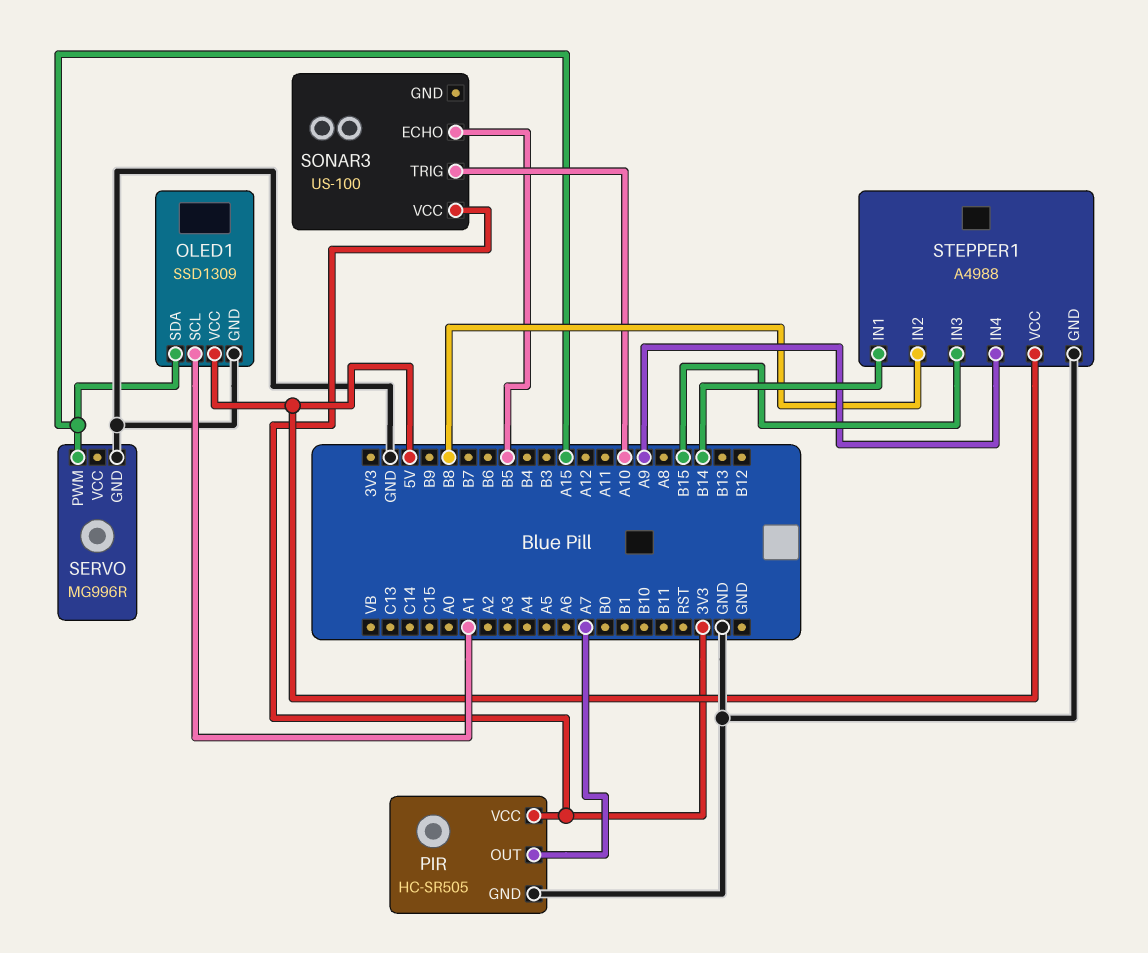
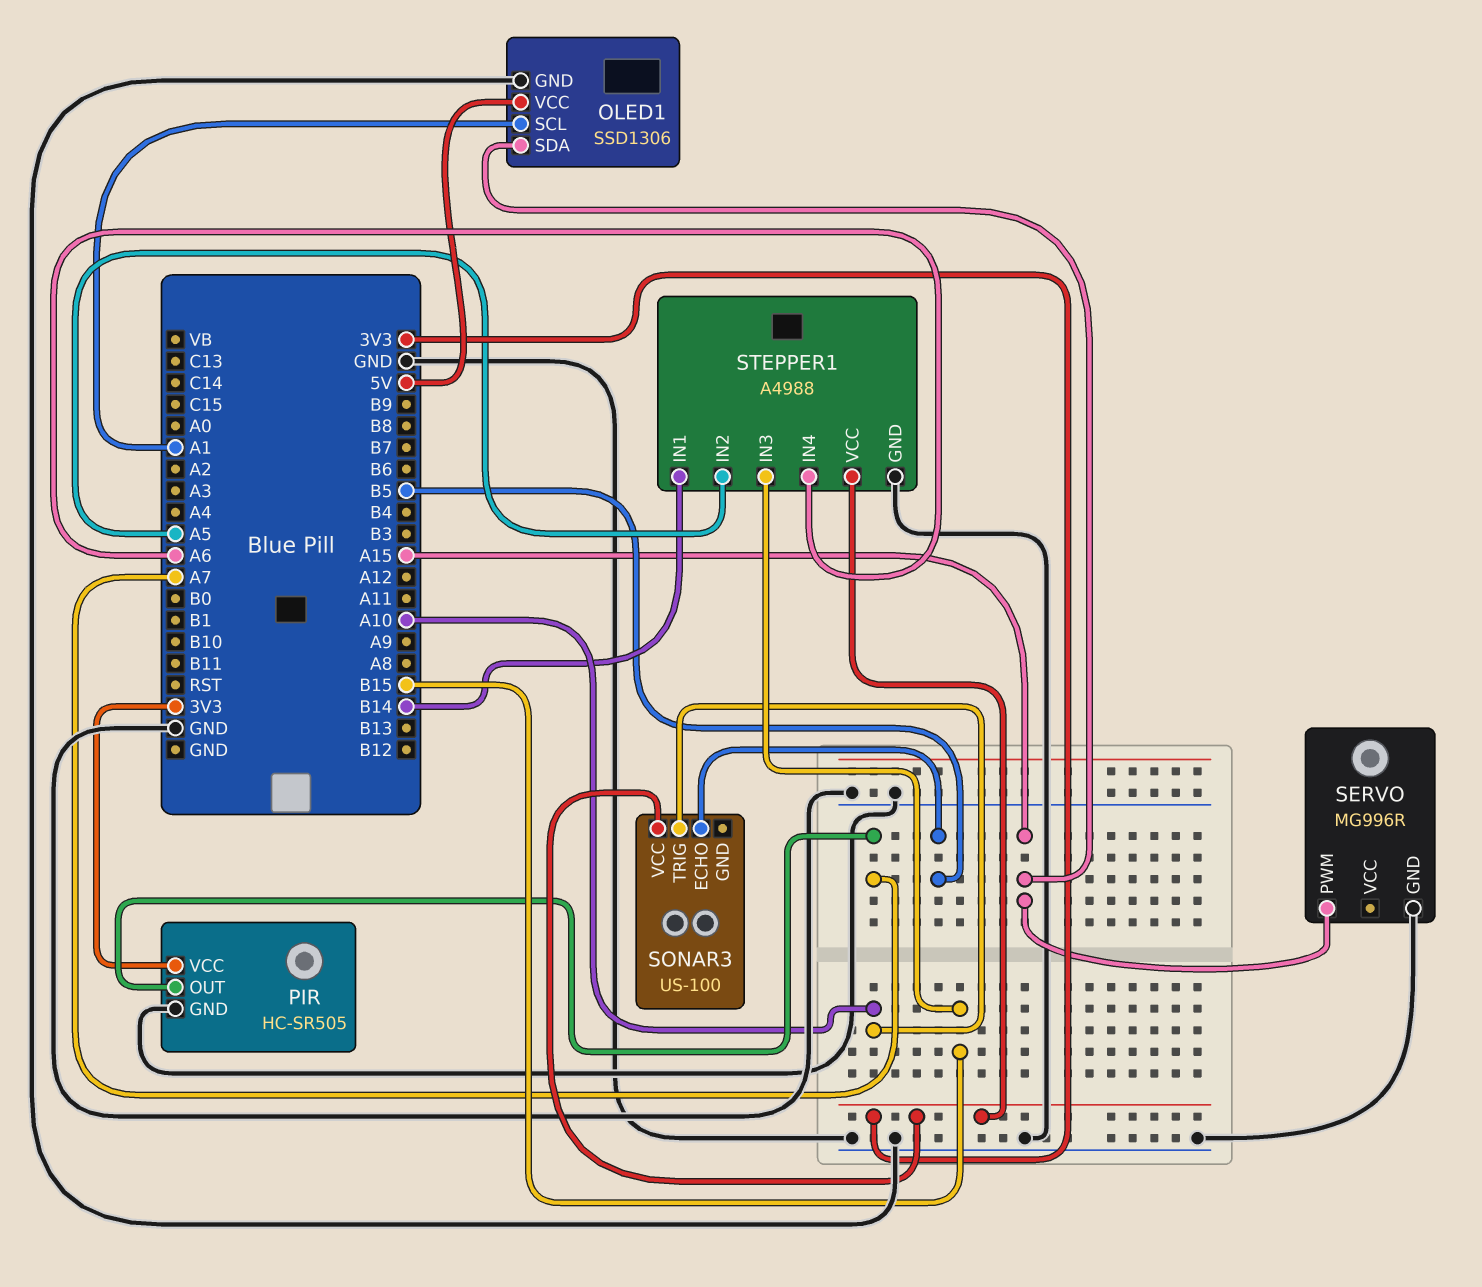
OLED1: SSD1309 -> SSD1306
STEPPER1 pin IN2: B8 -> A5
STEPPER1 pin IN4: A9 -> A6
STEPPER1 pin VCC: 5V -> 3V3

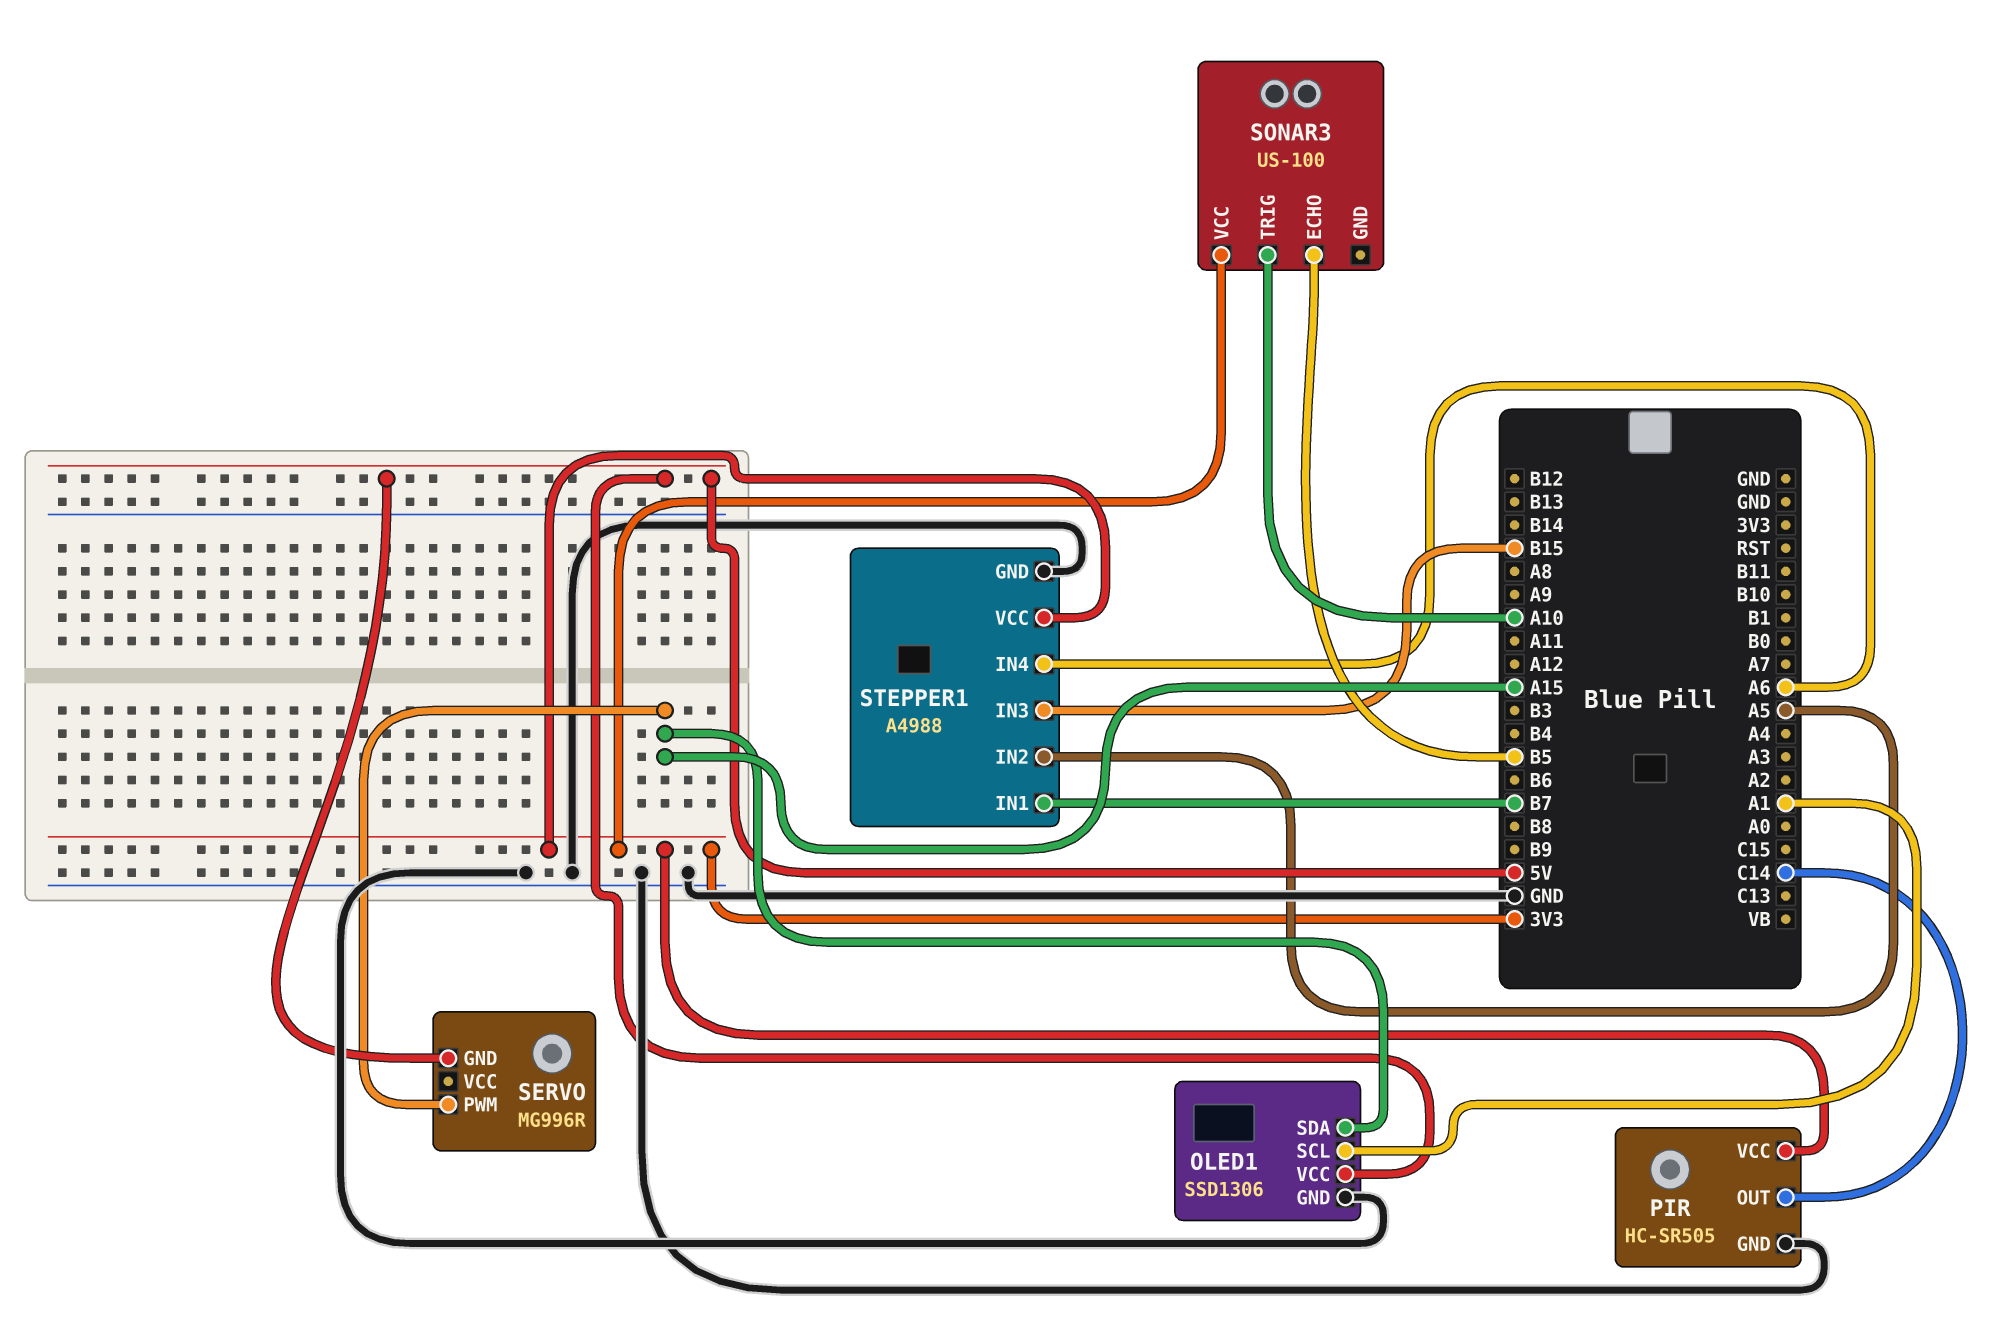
PIR pin OUT: A7 -> C14
SERVO pin GND: GND -> 5V
STEPPER1 pin IN1: B14 -> B7

